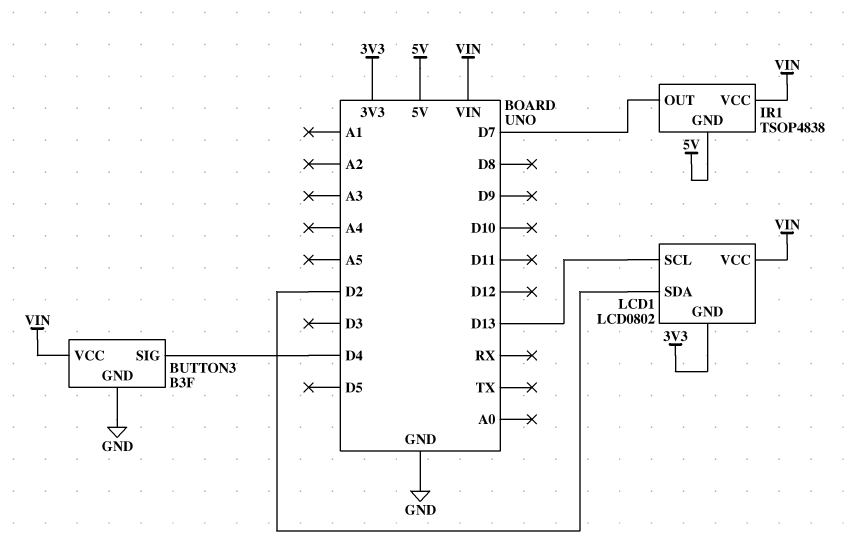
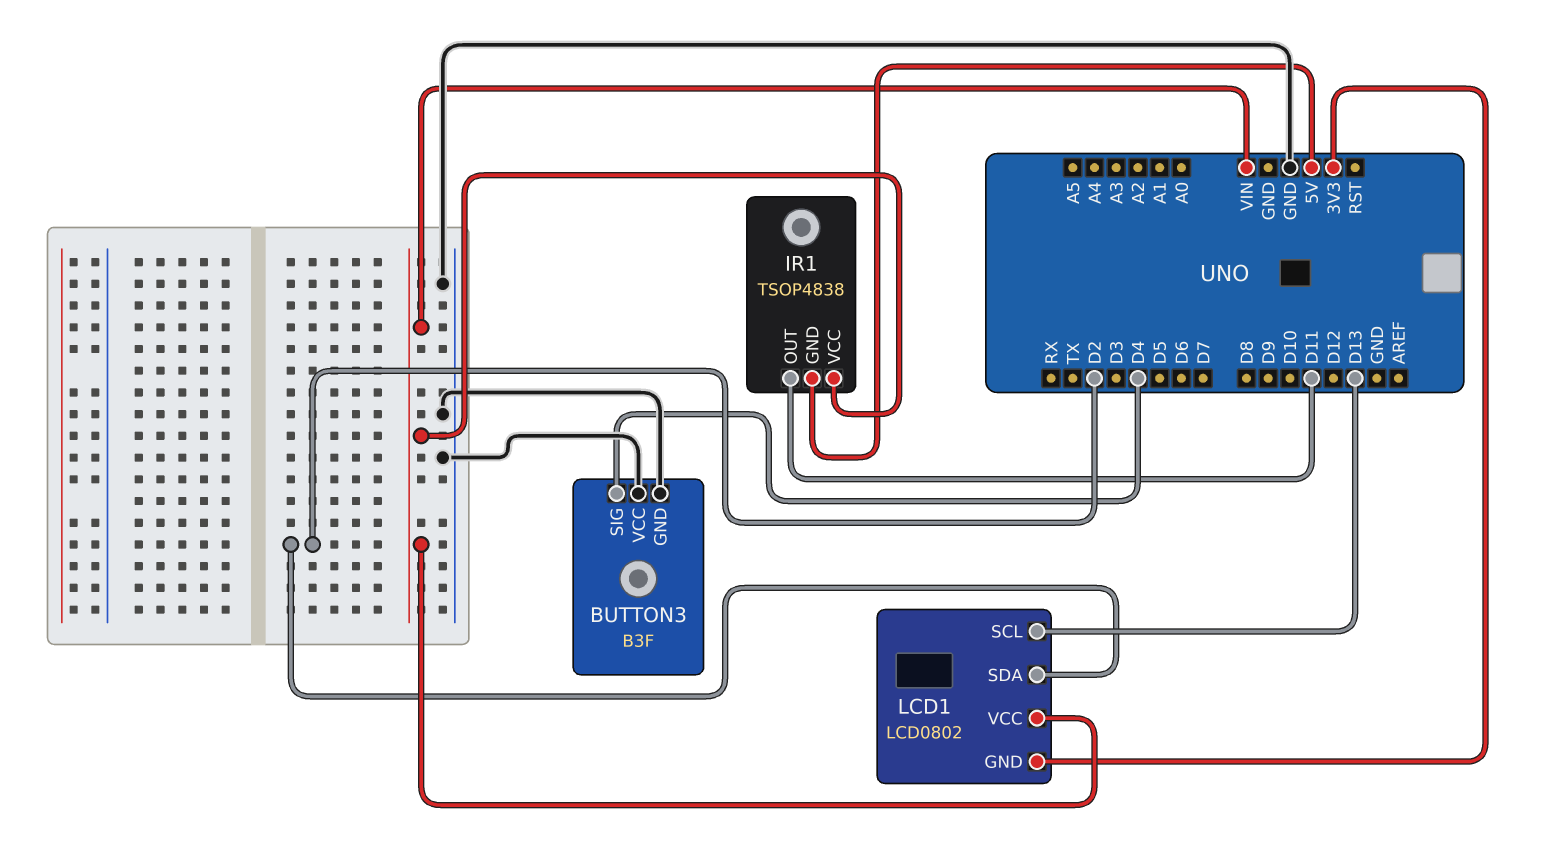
BUTTON3 pin VCC: VIN -> GND
IR1 pin OUT: D7 -> D11

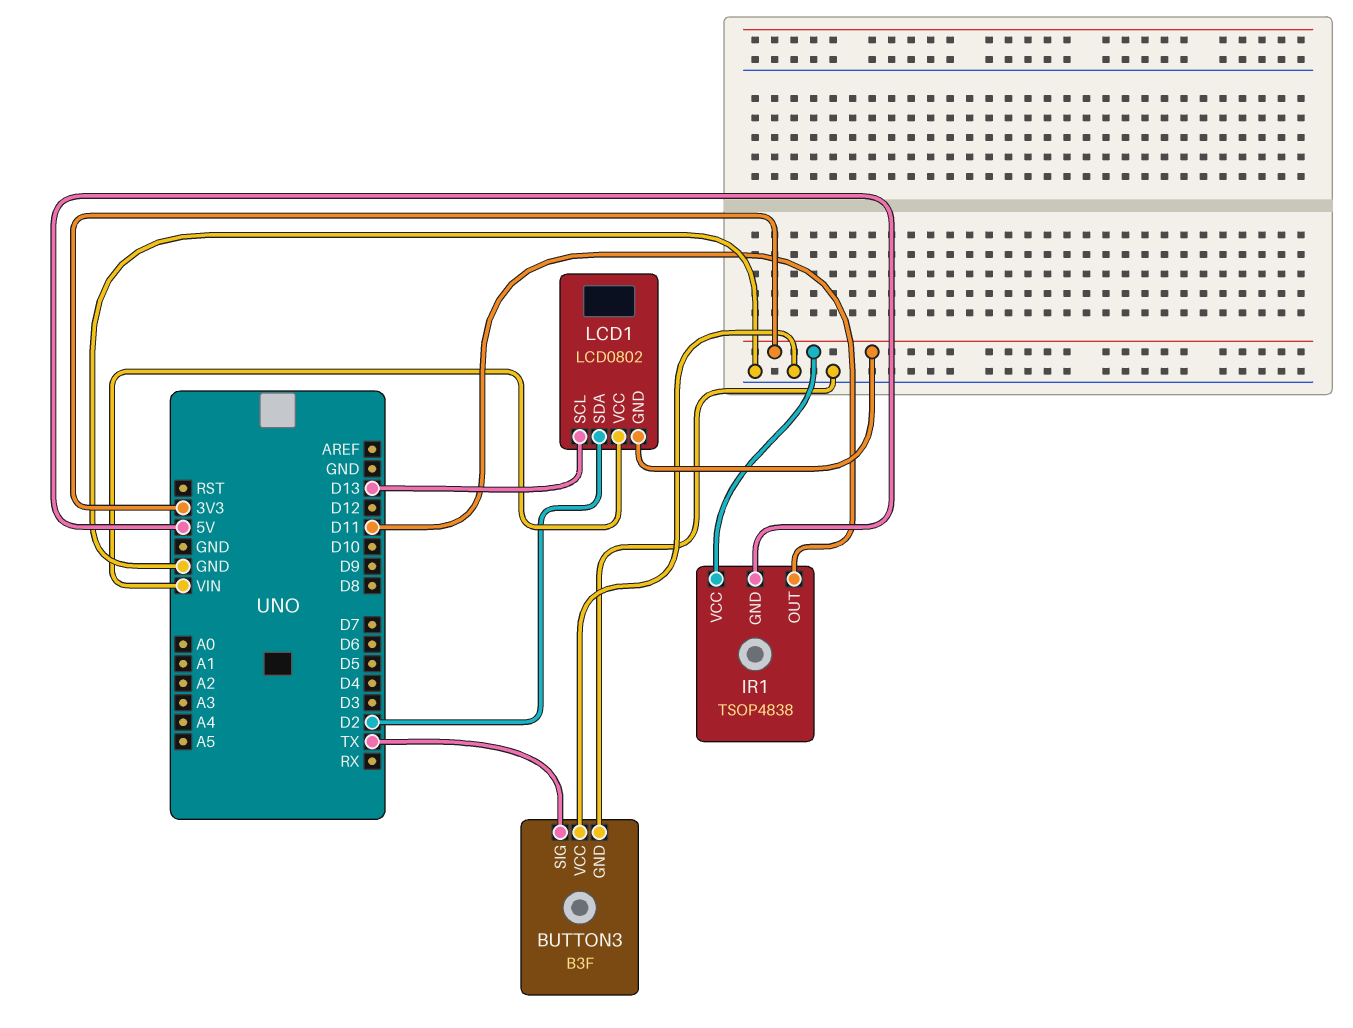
BUTTON3 pin SIG: D4 -> TX
IR1 pin VCC: VIN -> 3V3

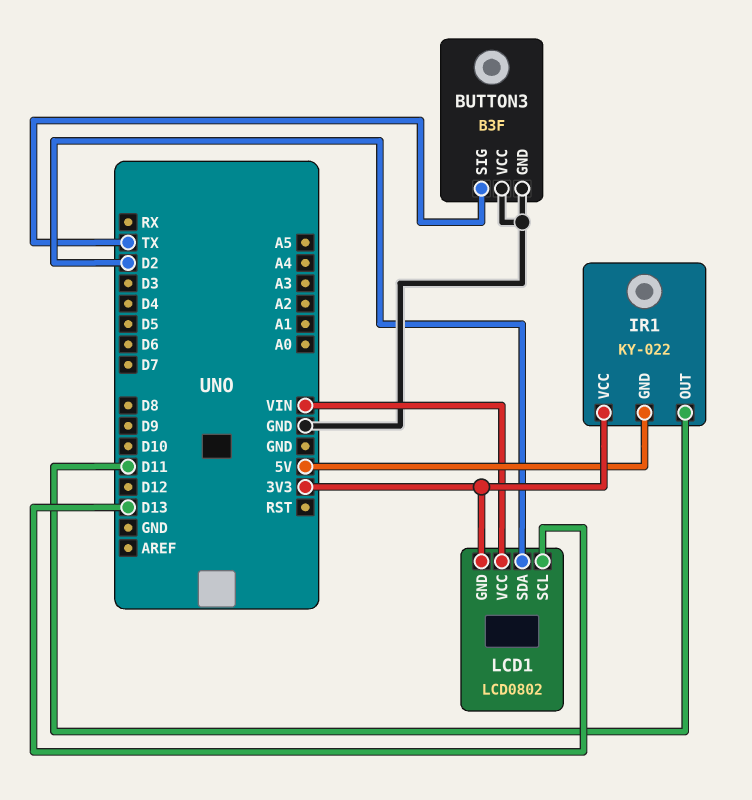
IR1: TSOP4838 -> KY-022

